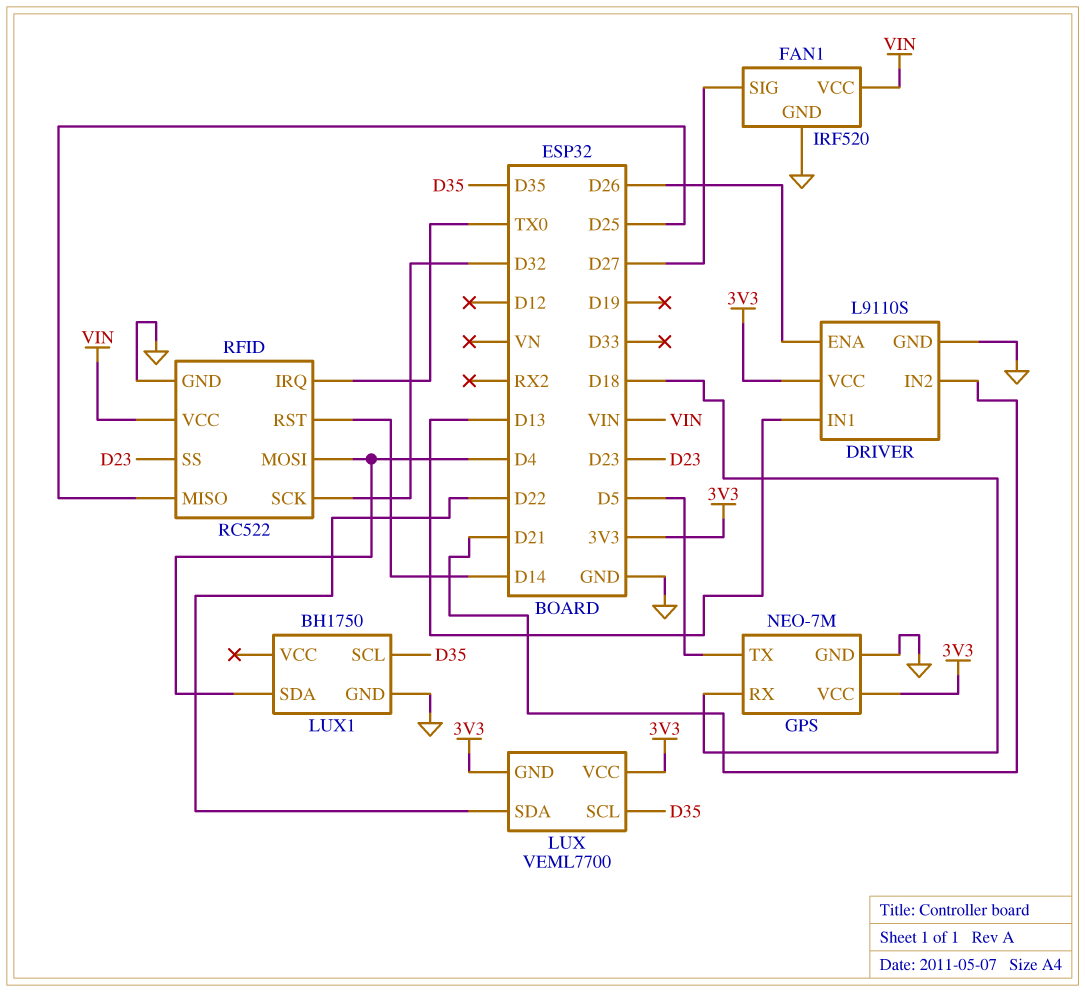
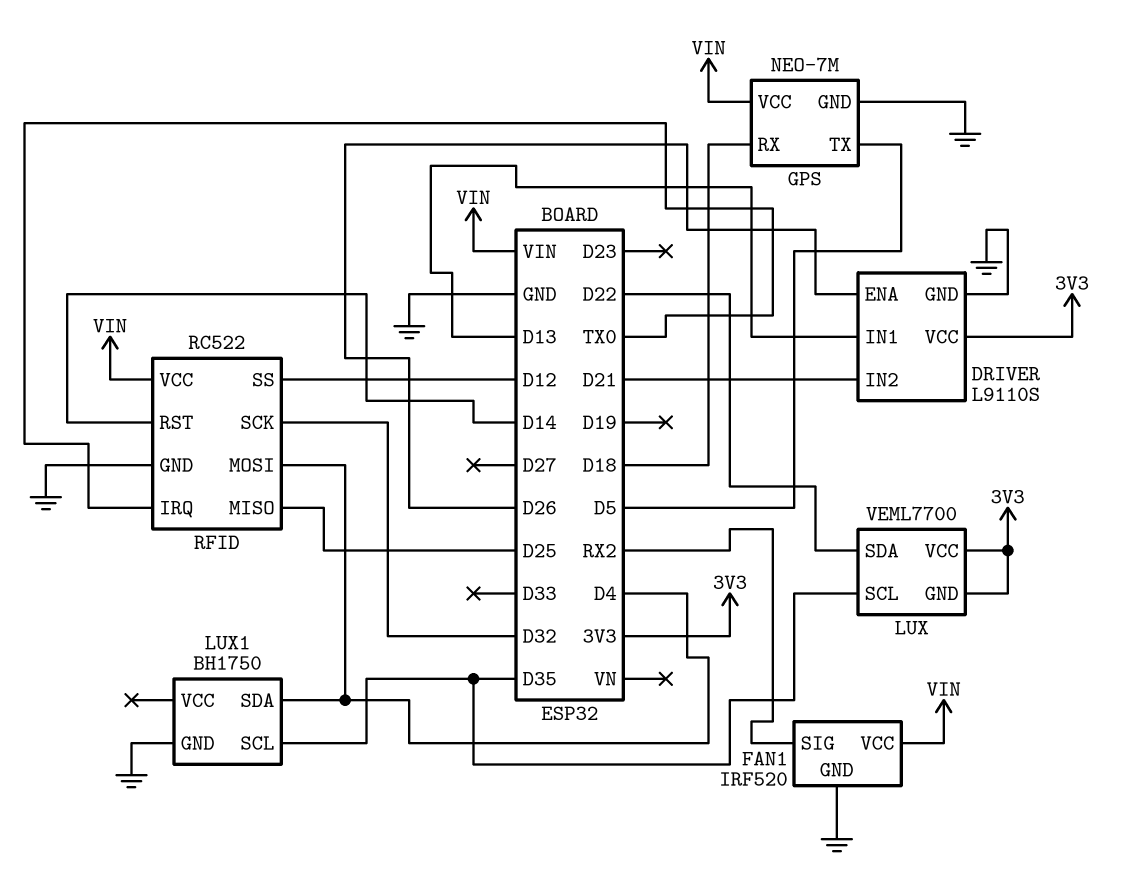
FAN1 pin SIG: D27 -> RX2
GPS pin VCC: 3V3 -> VIN
RFID pin SS: D23 -> D12

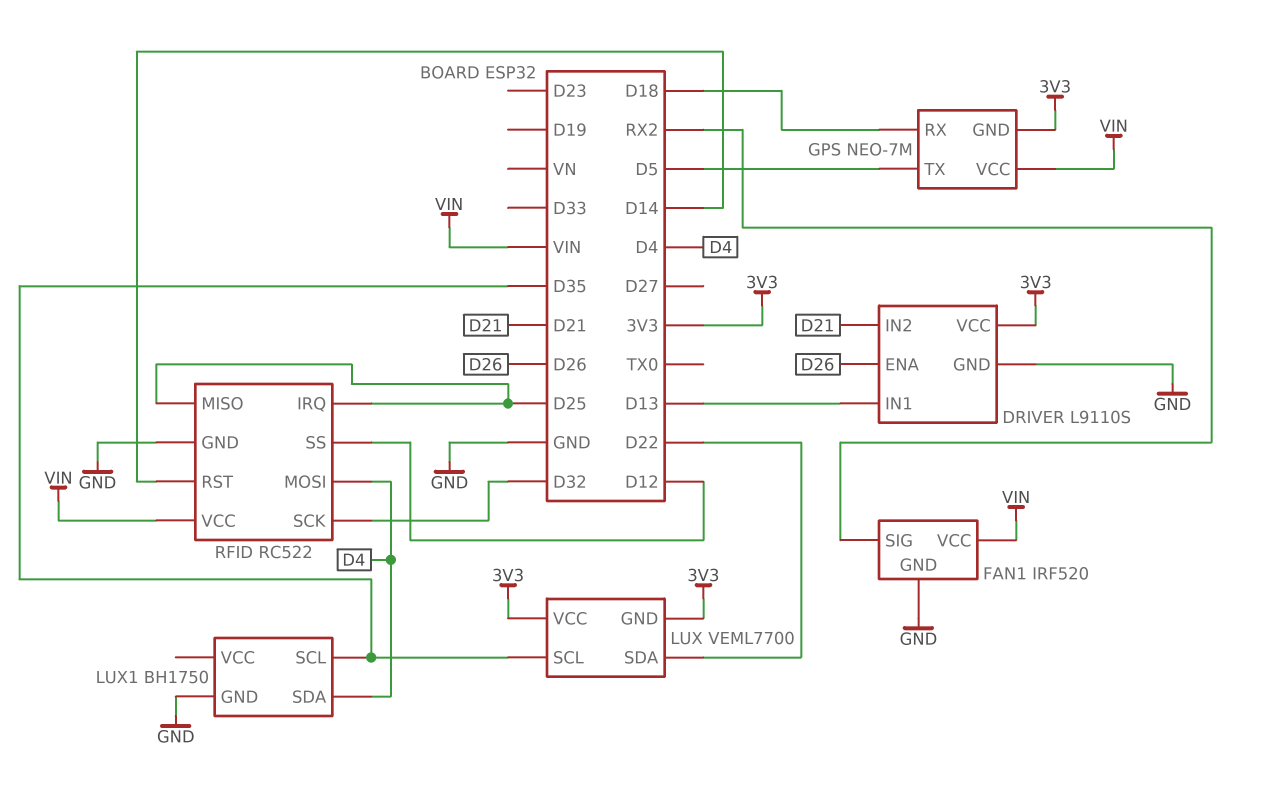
GPS pin GND: GND -> 3V3
RFID pin IRQ: TX0 -> D25

